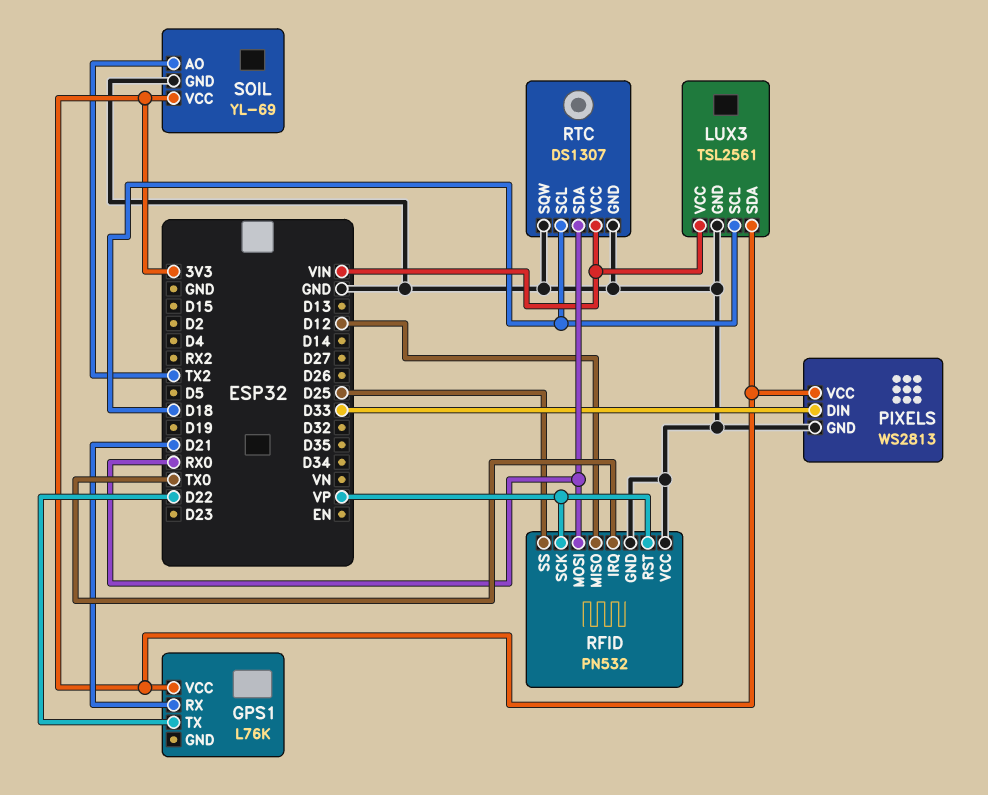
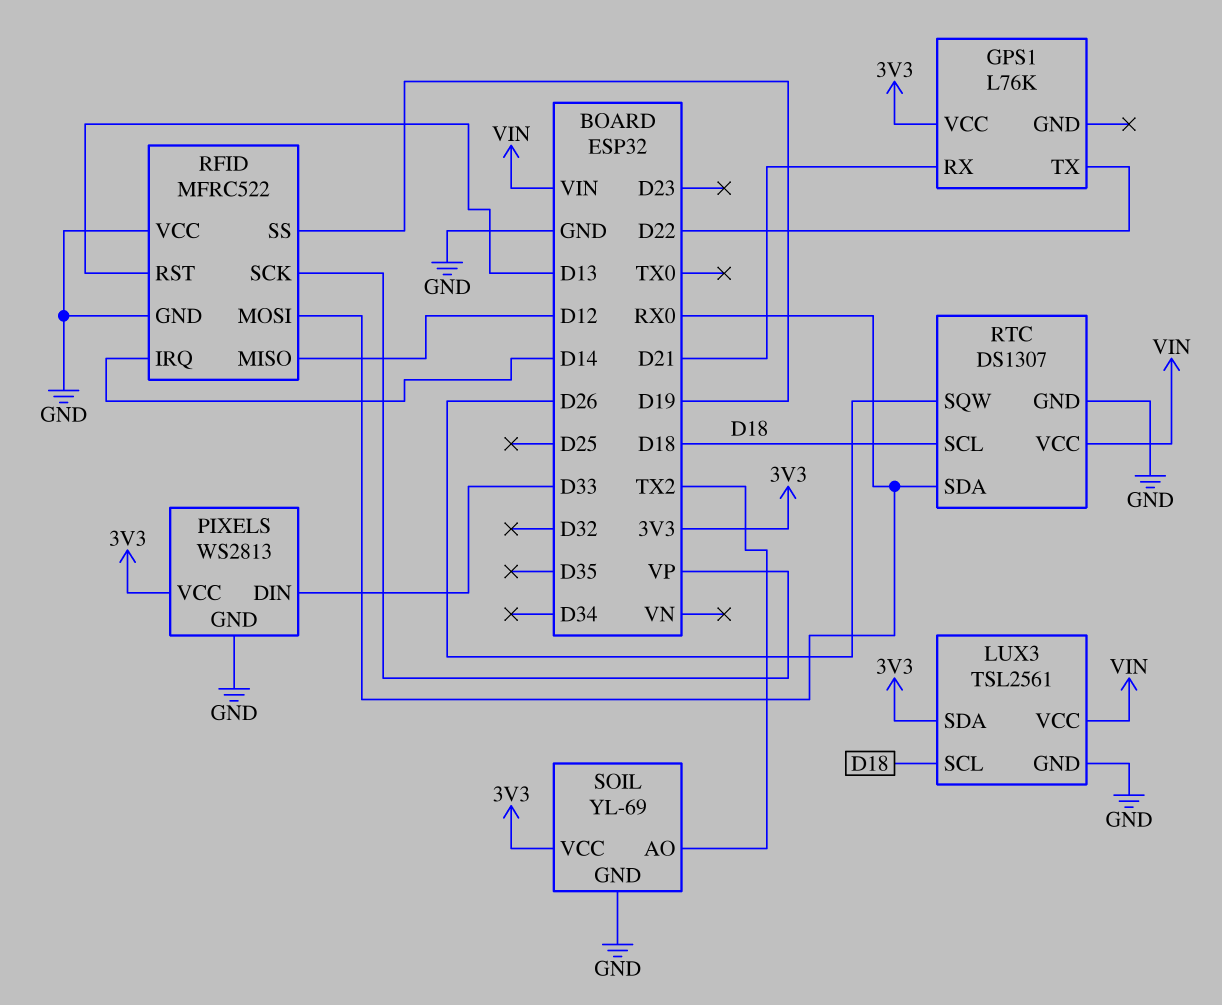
RFID: PN532 -> MFRC522
RFID pin IRQ: TX0 -> D14
RFID pin RST: VP -> D13
RFID pin SS: D25 -> D19
RTC pin SQW: GND -> D26

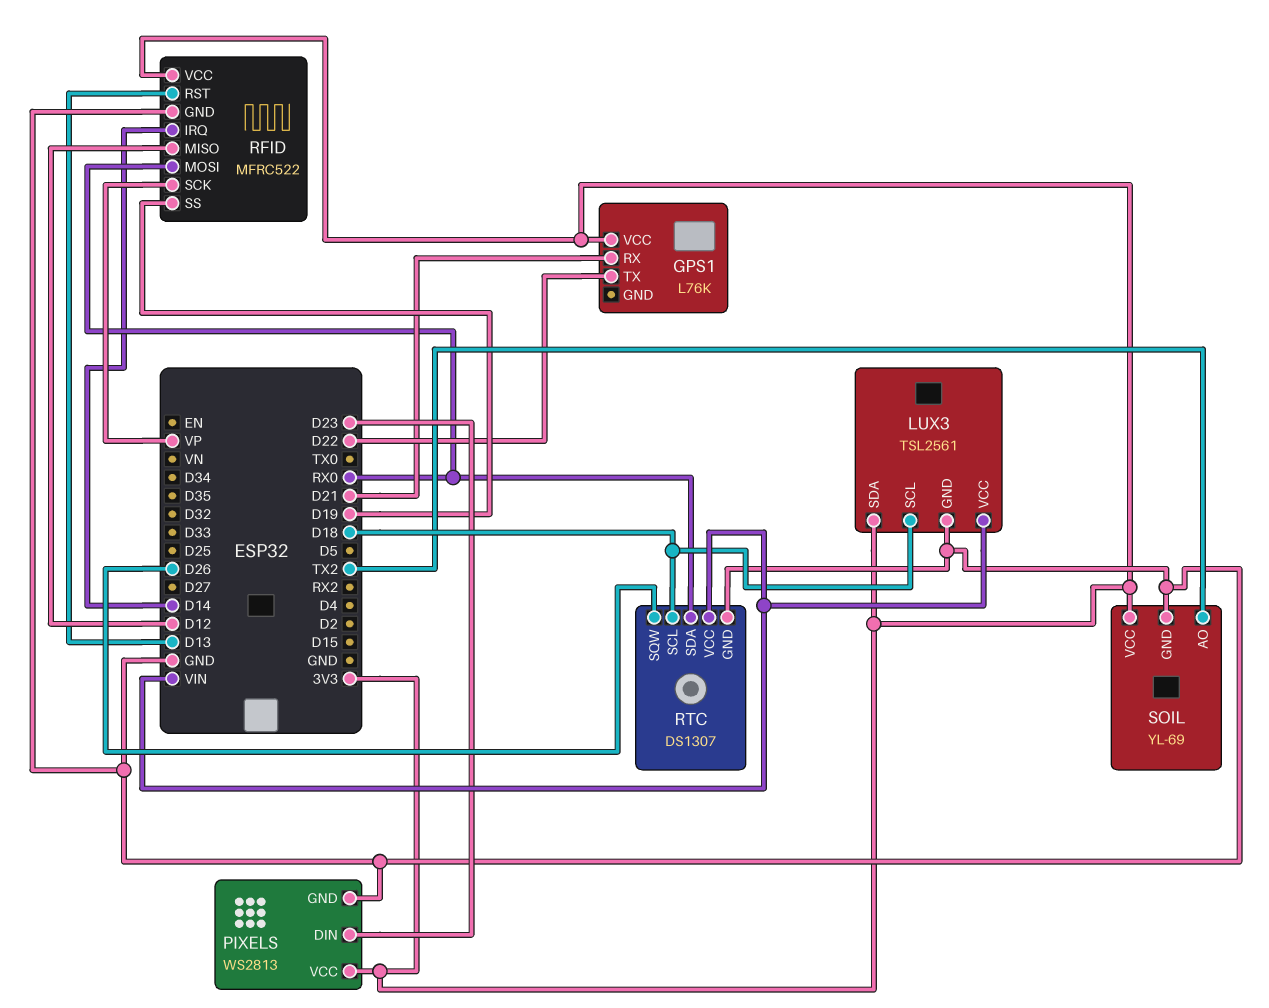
PIXELS pin DIN: D33 -> D23
RFID pin VCC: GND -> 3V3

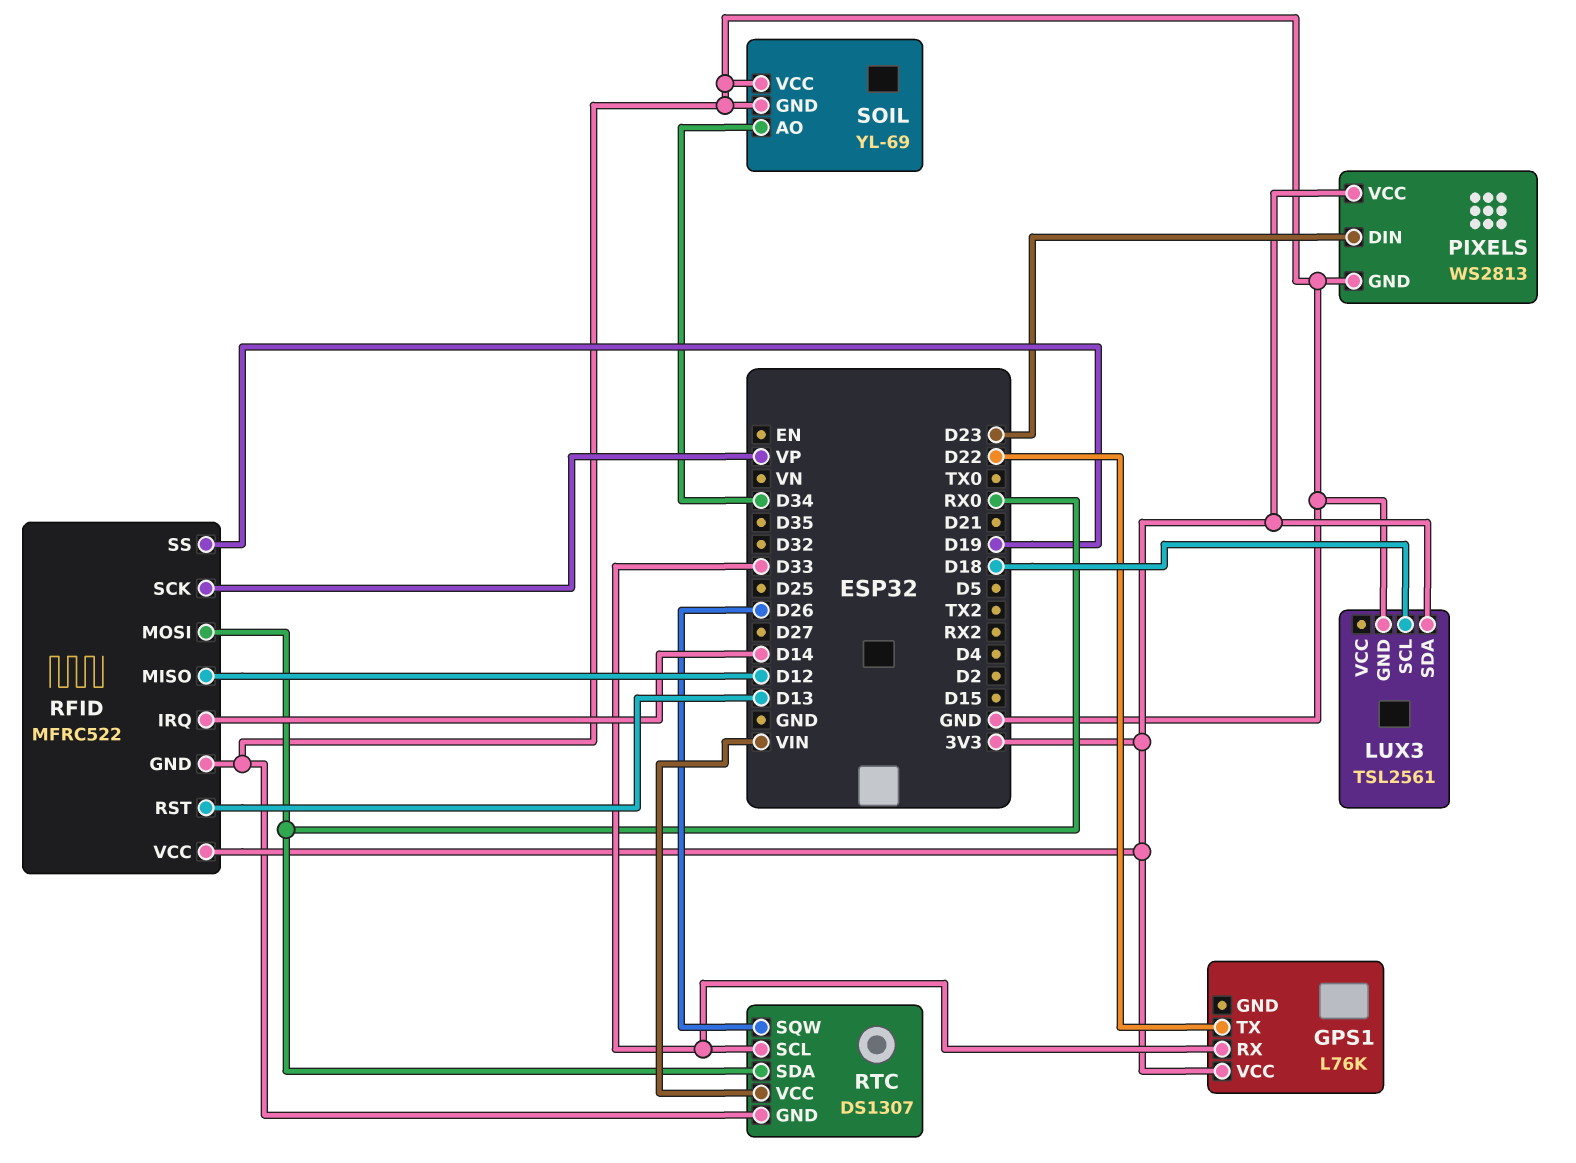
GPS1 pin RX: D21 -> D33
LUX3 pin VCC: VIN -> none
RTC pin SCL: D18 -> D33
SOIL pin AO: TX2 -> D34
SOIL pin VCC: 3V3 -> GND

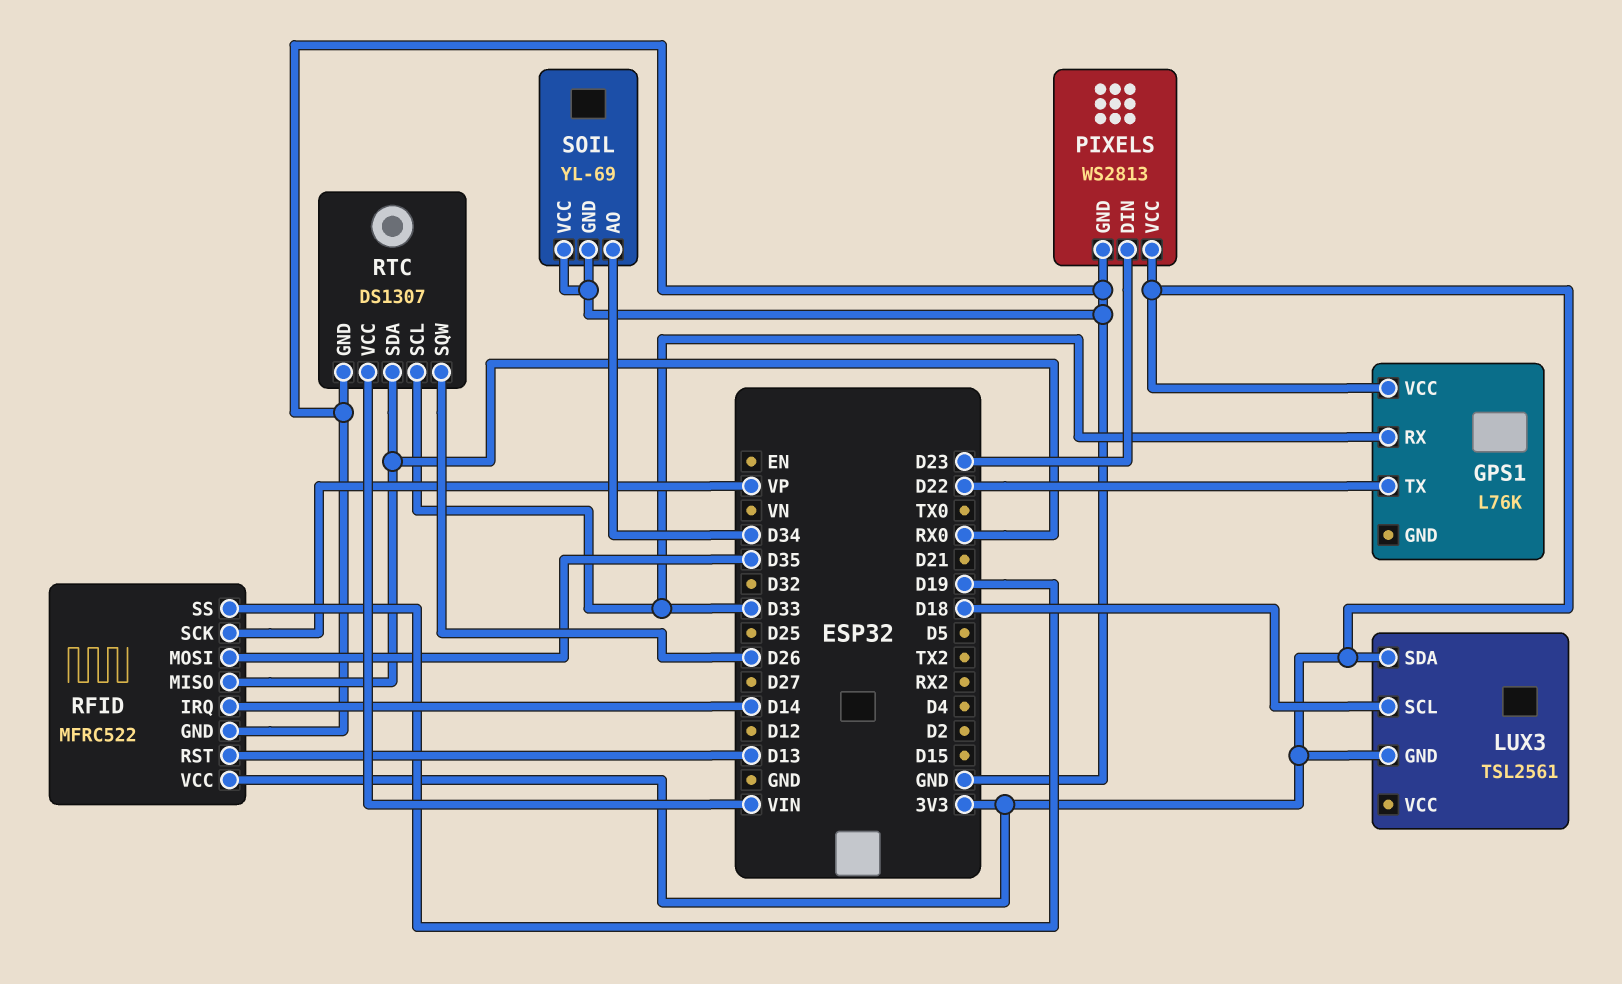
LUX3 pin GND: GND -> 3V3
RFID pin MISO: D12 -> RX0
RFID pin MOSI: RX0 -> D35

